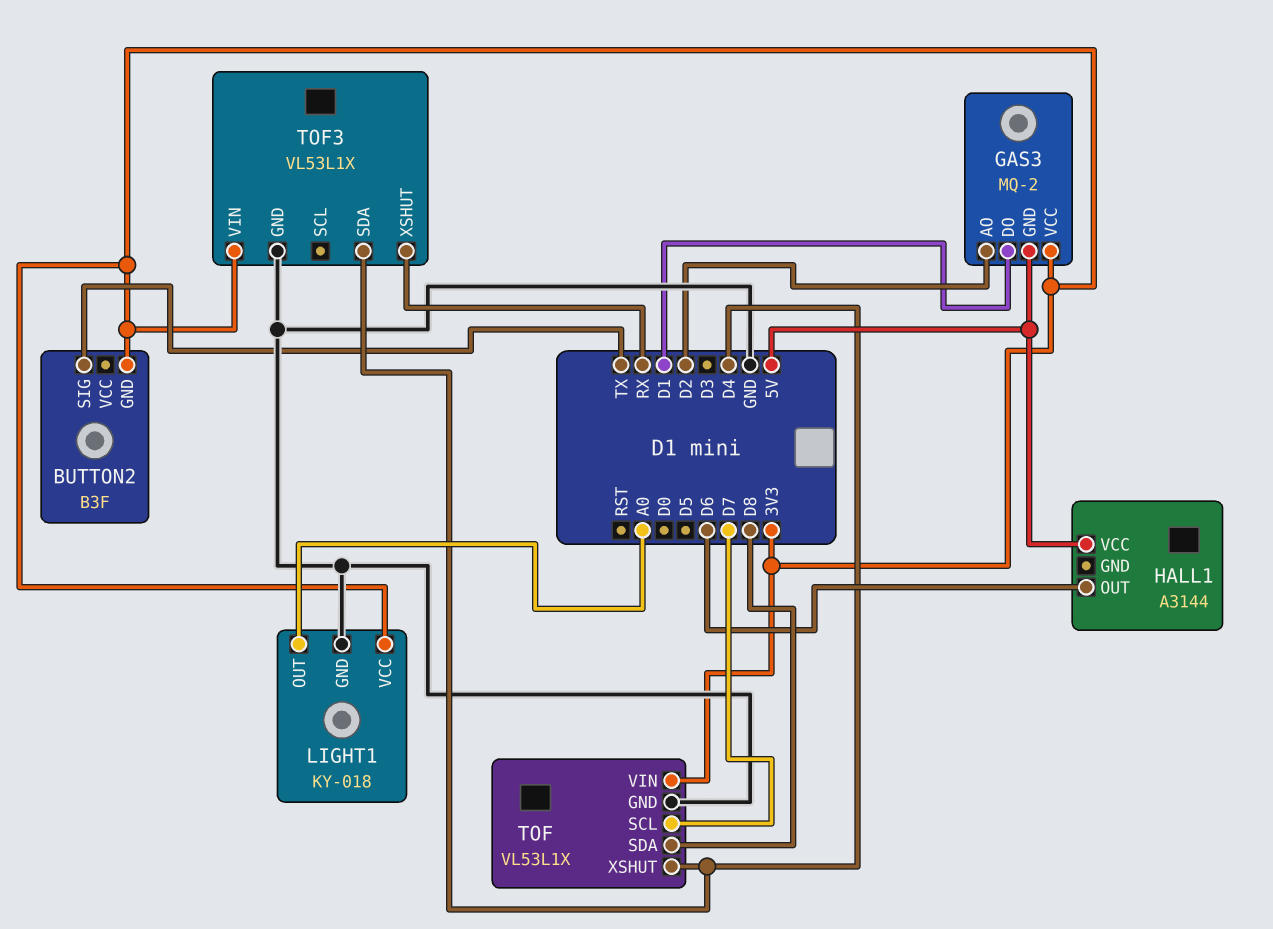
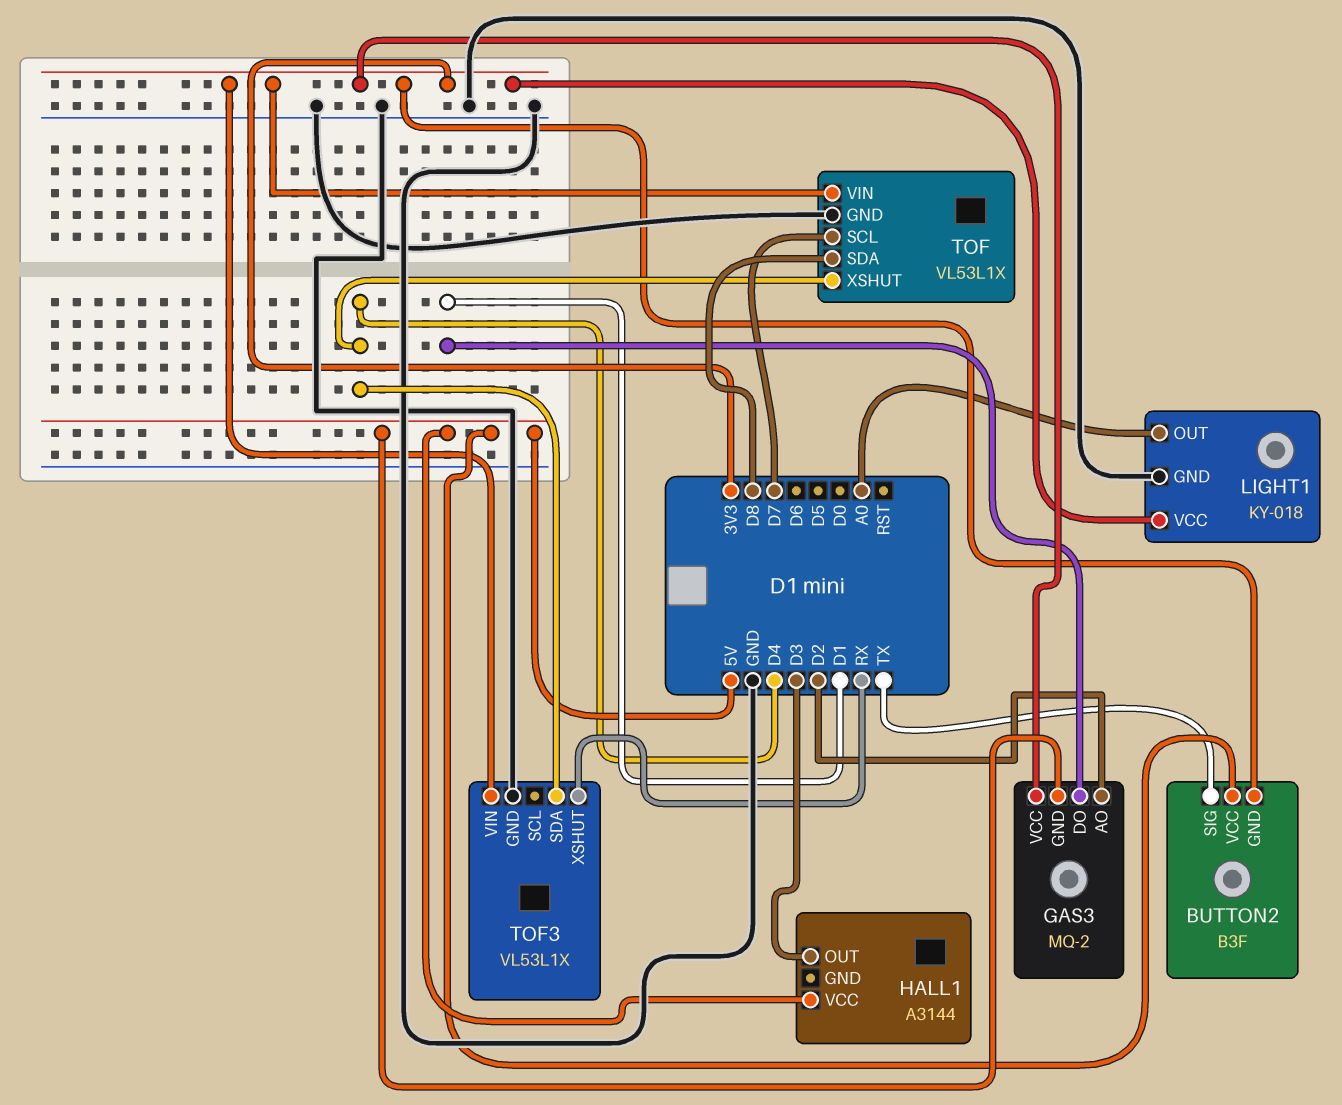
BUTTON2 pin VCC: none -> 5V
HALL1 pin OUT: D6 -> D3

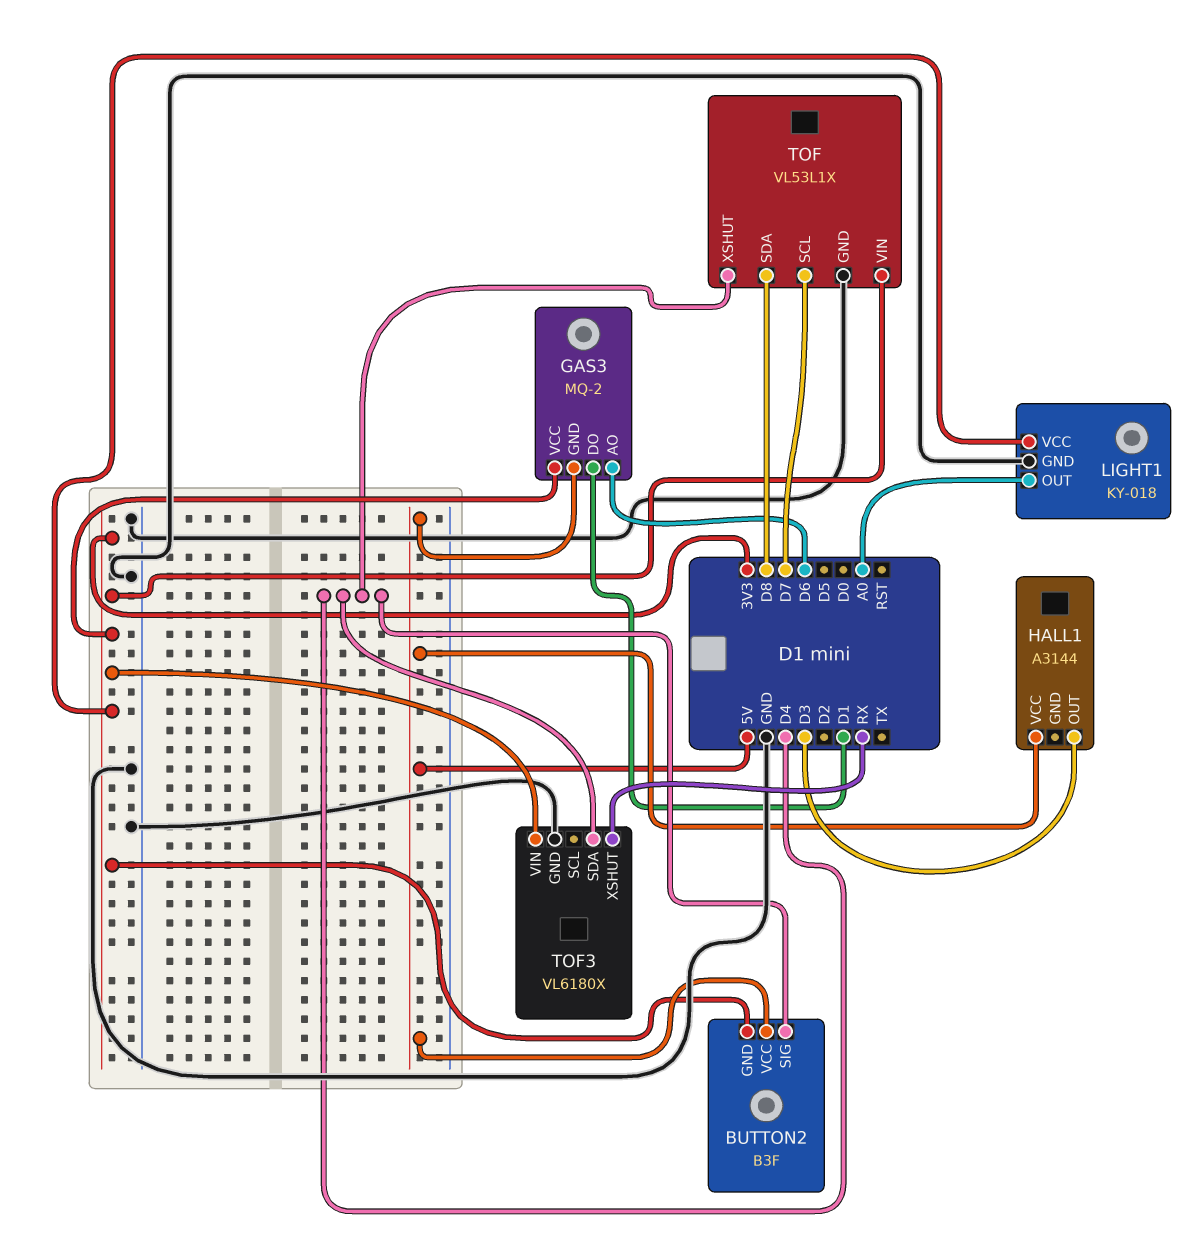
BUTTON2 pin SIG: TX -> D4
GAS3 pin AO: D2 -> D6
TOF3: VL53L1X -> VL6180X

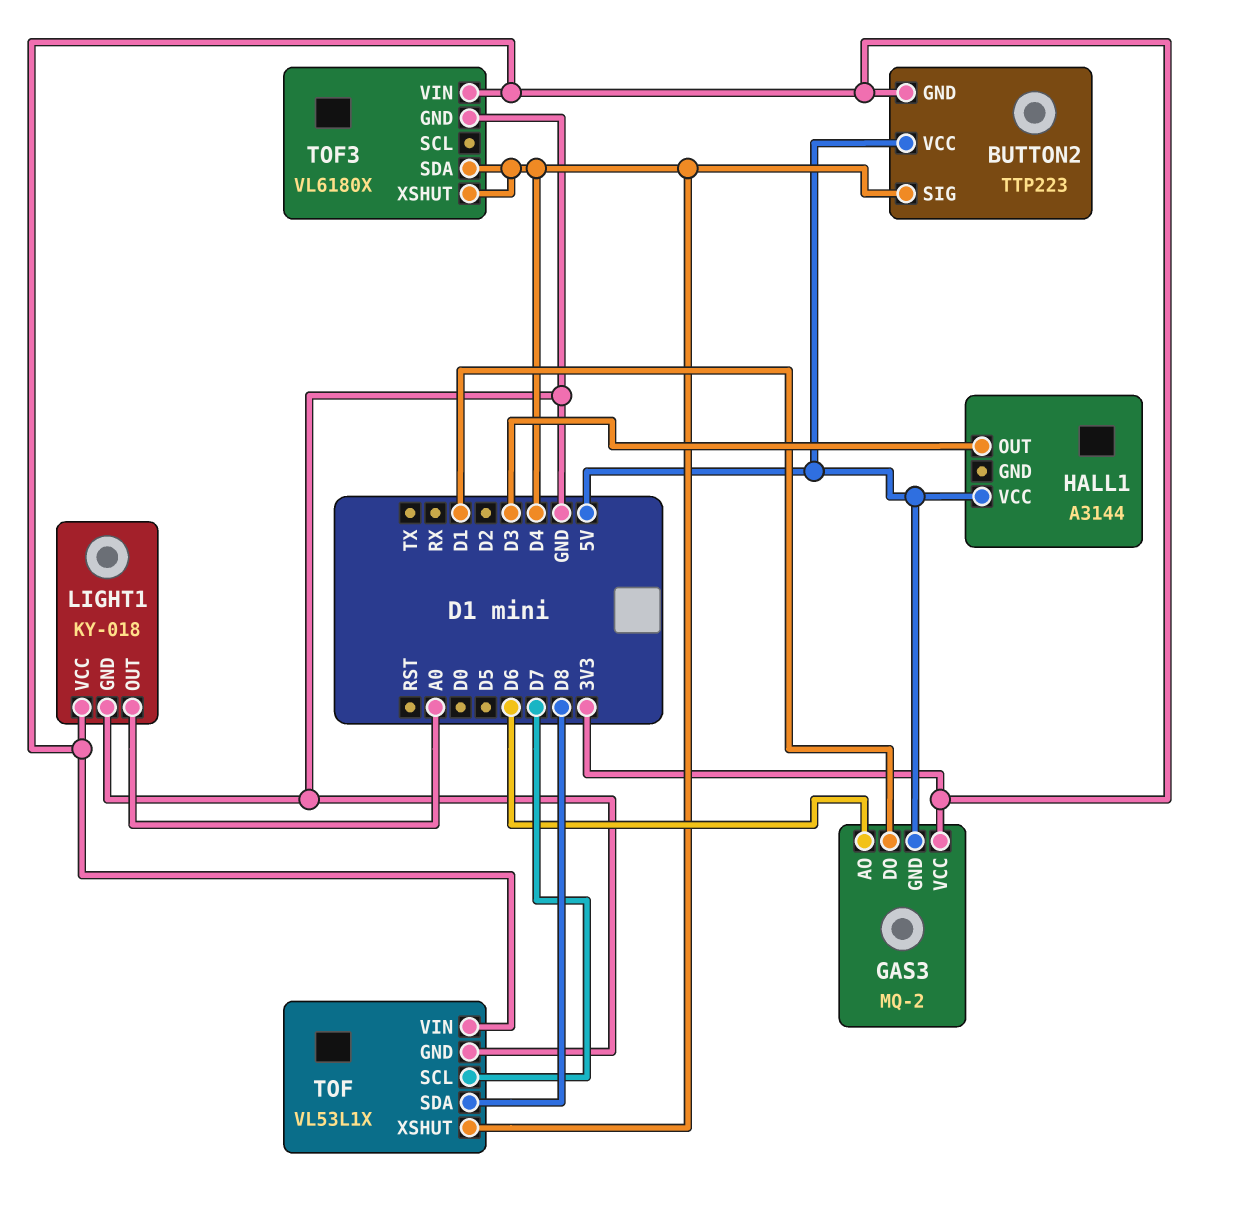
BUTTON2: B3F -> TTP223
TOF3 pin XSHUT: RX -> D4

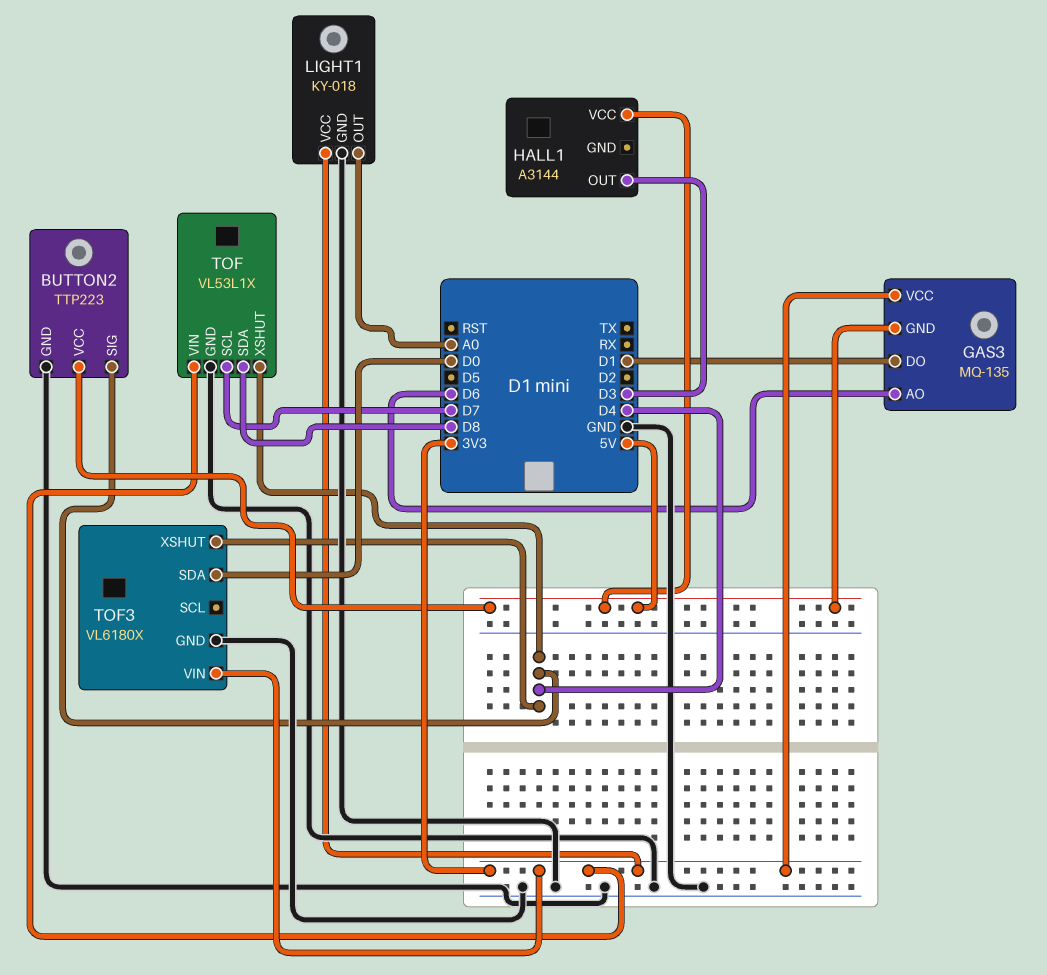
BUTTON2 pin GND: 3V3 -> GND
GAS3: MQ-2 -> MQ-135
TOF3 pin SDA: D4 -> D0

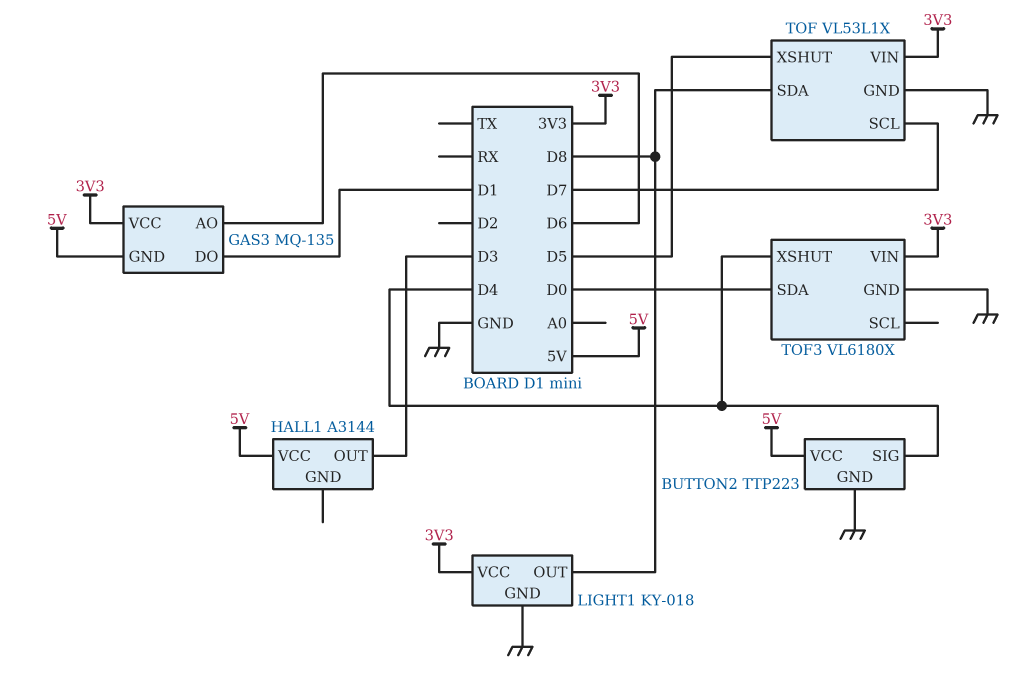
LIGHT1 pin OUT: A0 -> D8
TOF pin XSHUT: D4 -> D5

